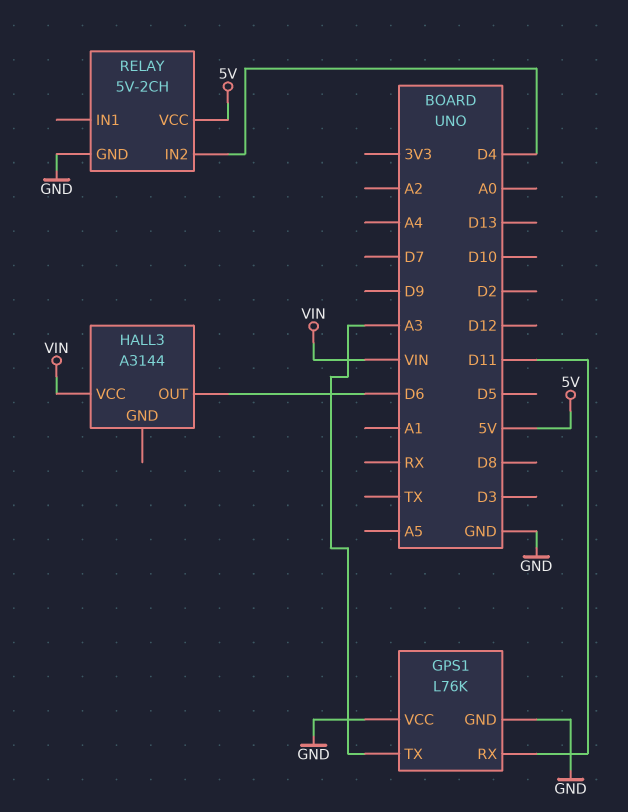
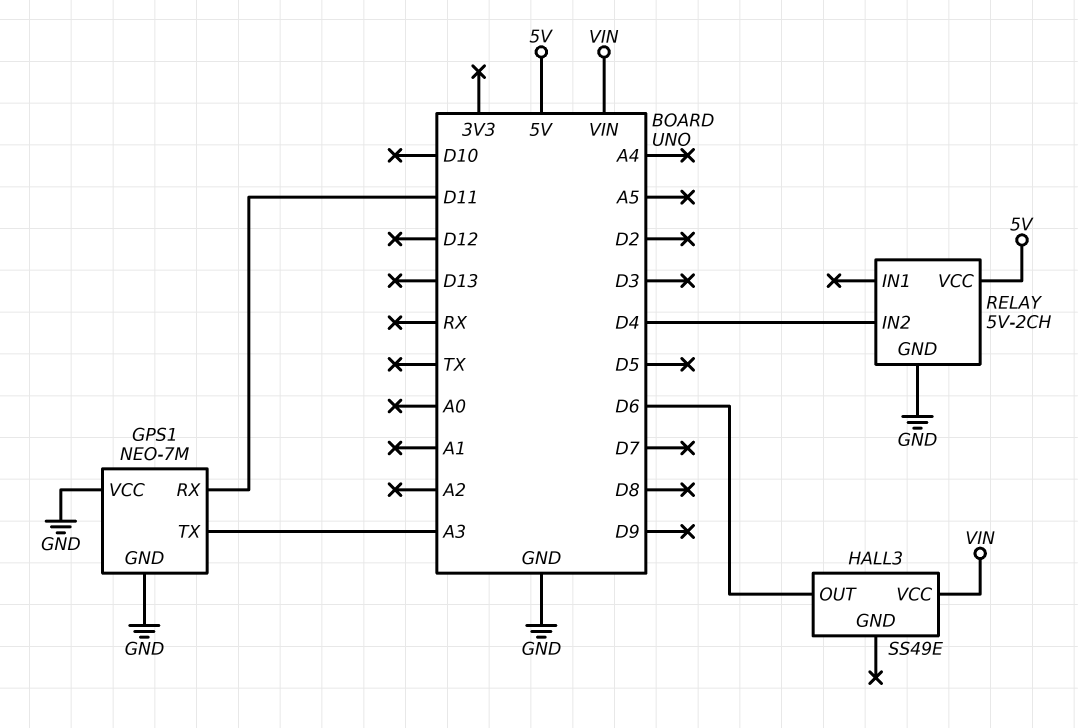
GPS1: L76K -> NEO-7M
HALL3: A3144 -> SS49E

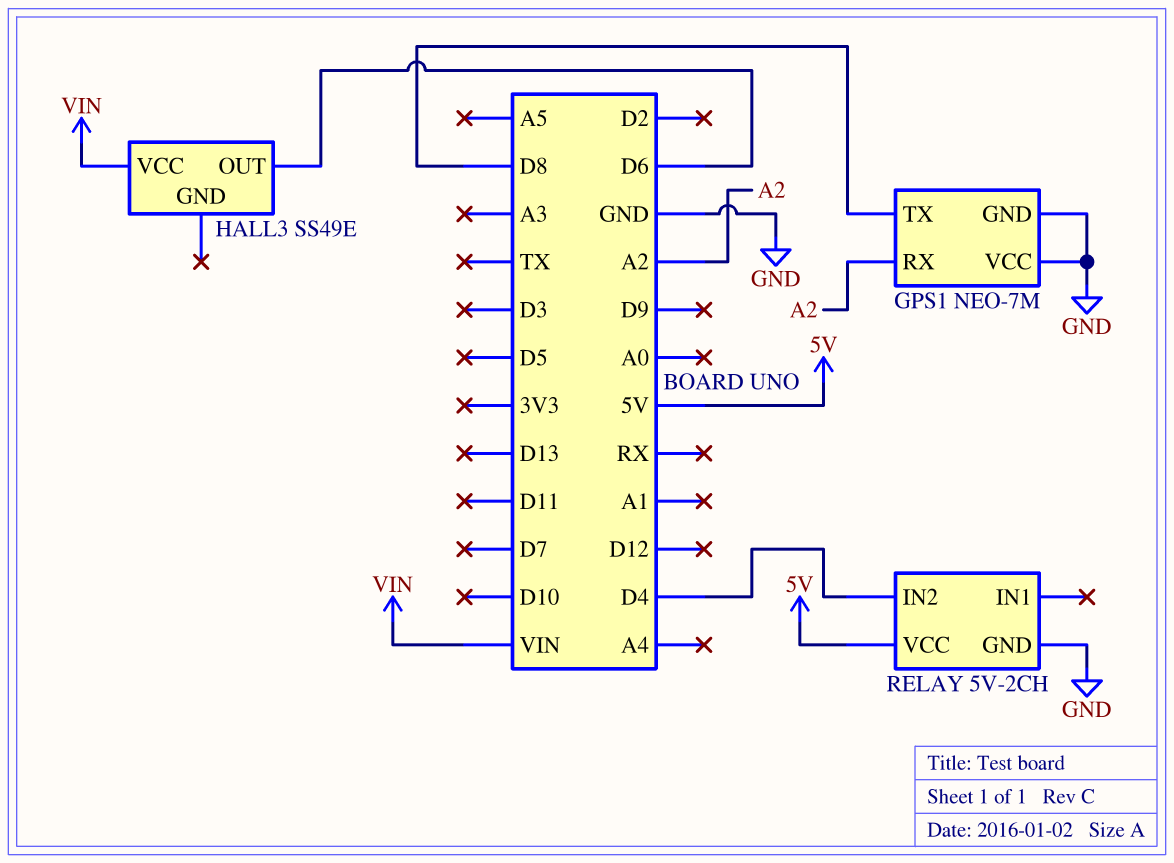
GPS1 pin RX: D11 -> A2
GPS1 pin TX: A3 -> D8

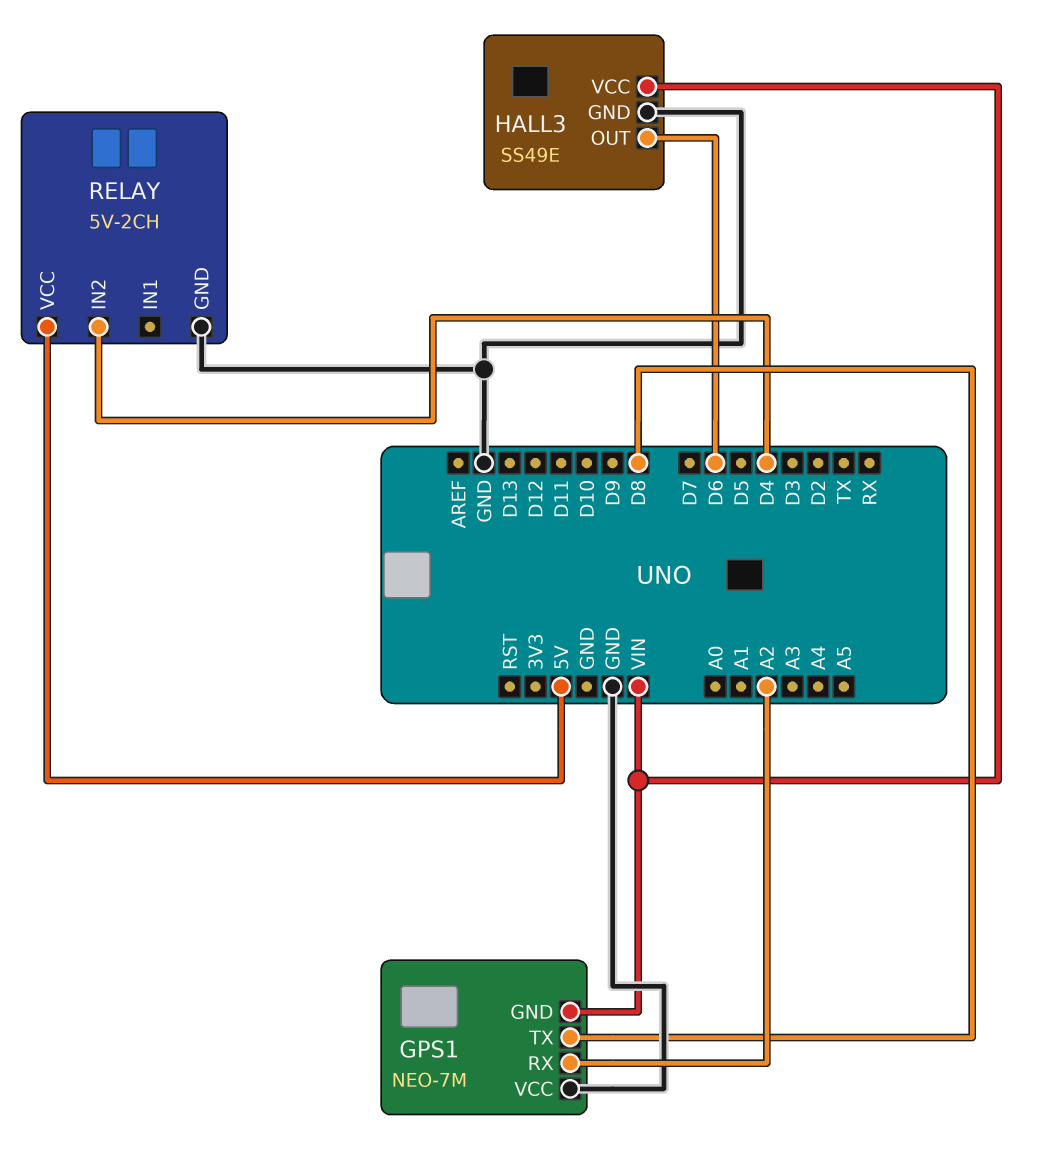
GPS1 pin GND: GND -> VIN
HALL3 pin GND: none -> GND

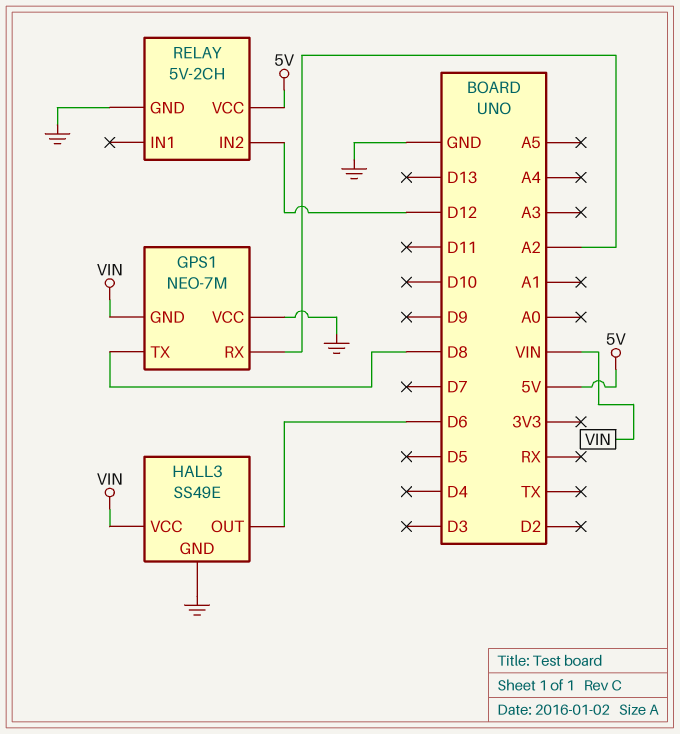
RELAY pin IN2: D4 -> D12

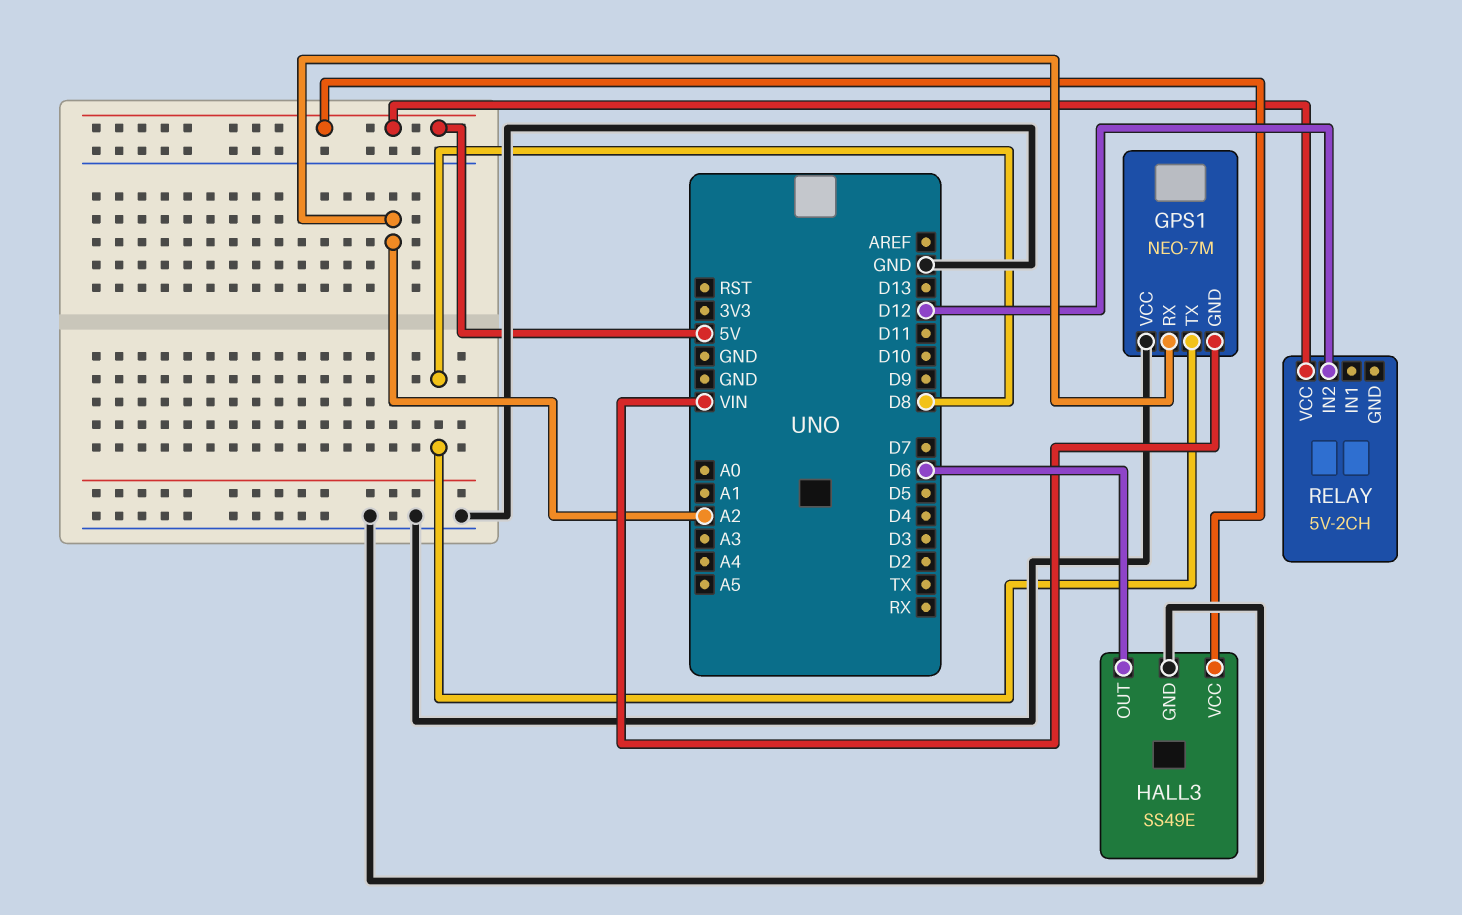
HALL3 pin VCC: VIN -> 5V
RELAY pin GND: GND -> none

